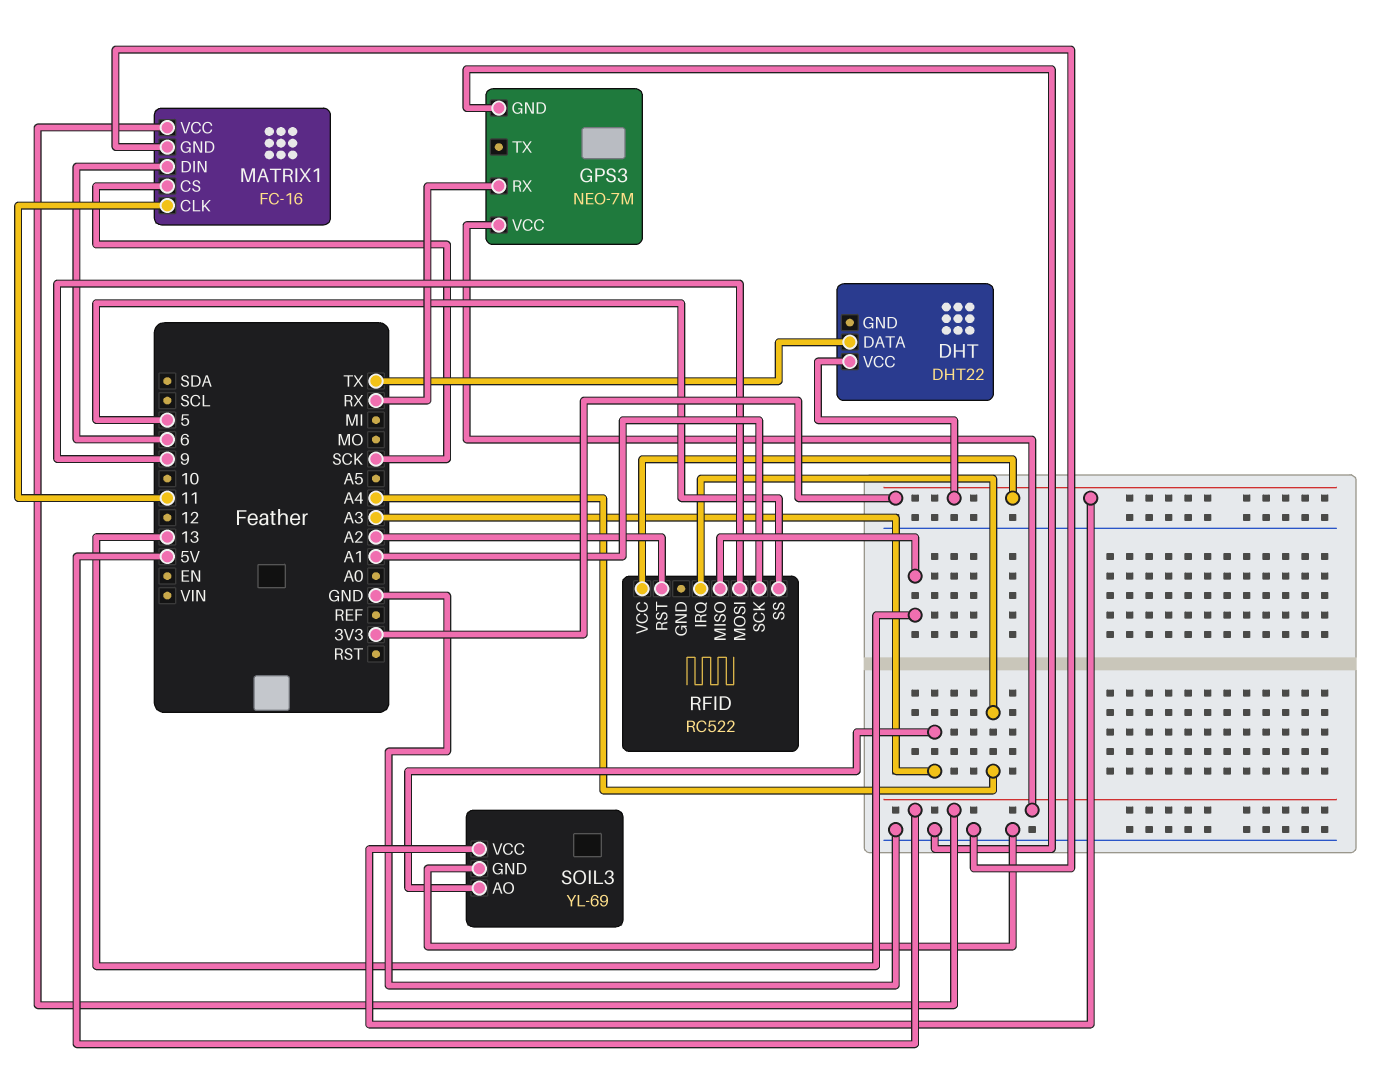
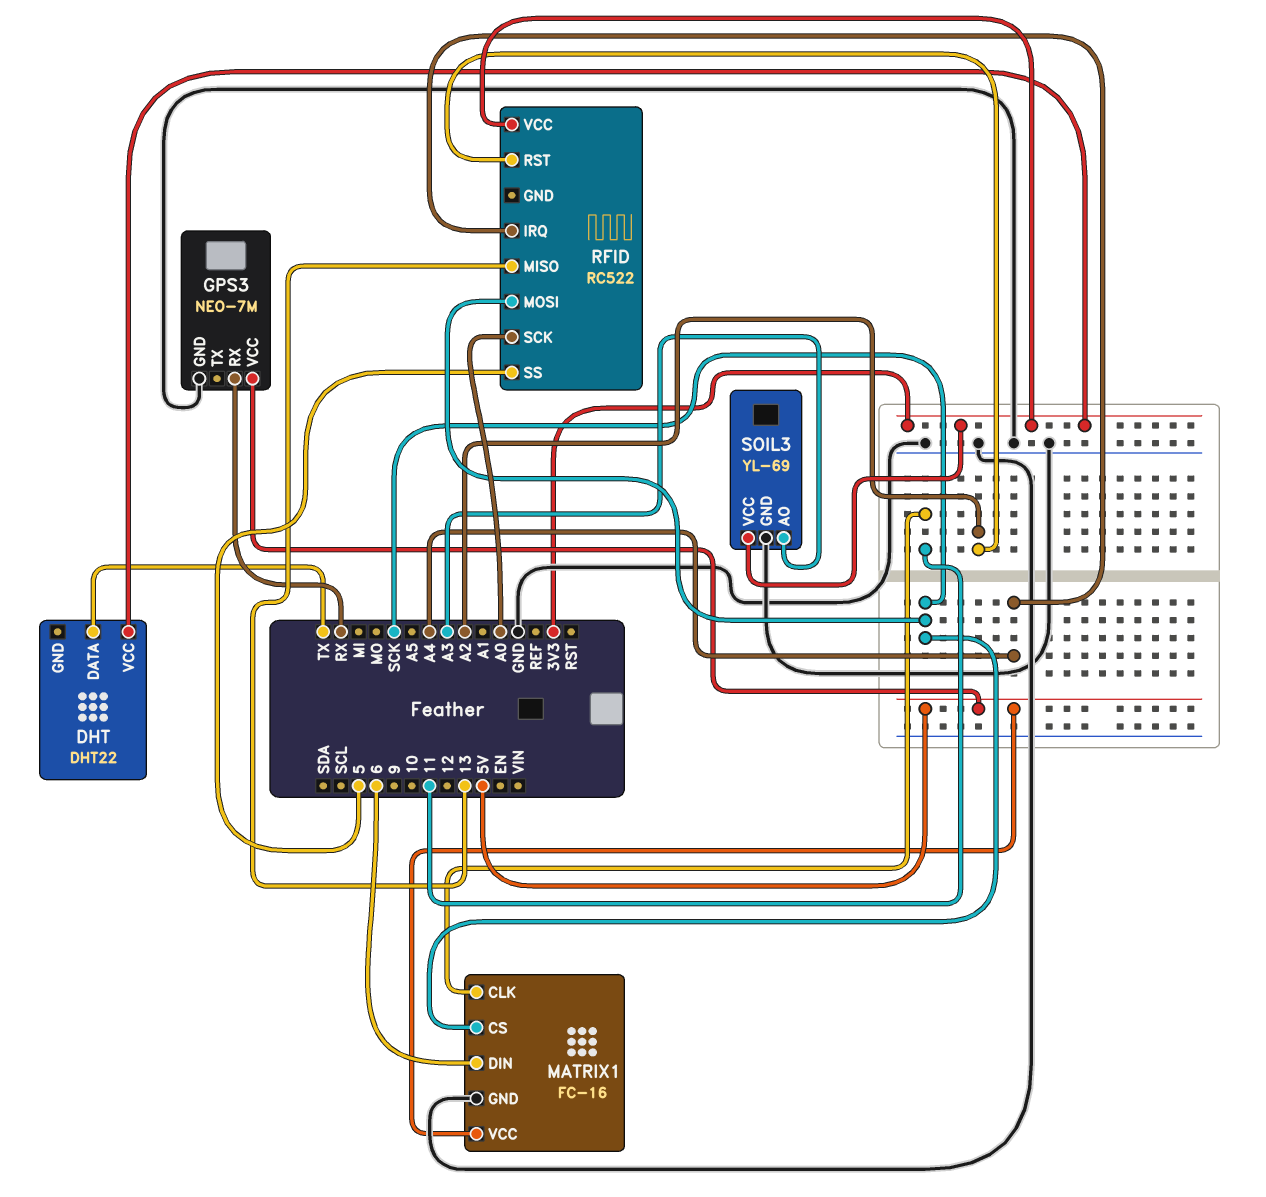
RFID pin MOSI: 9 -> SCK
RFID pin SCK: A1 -> A0

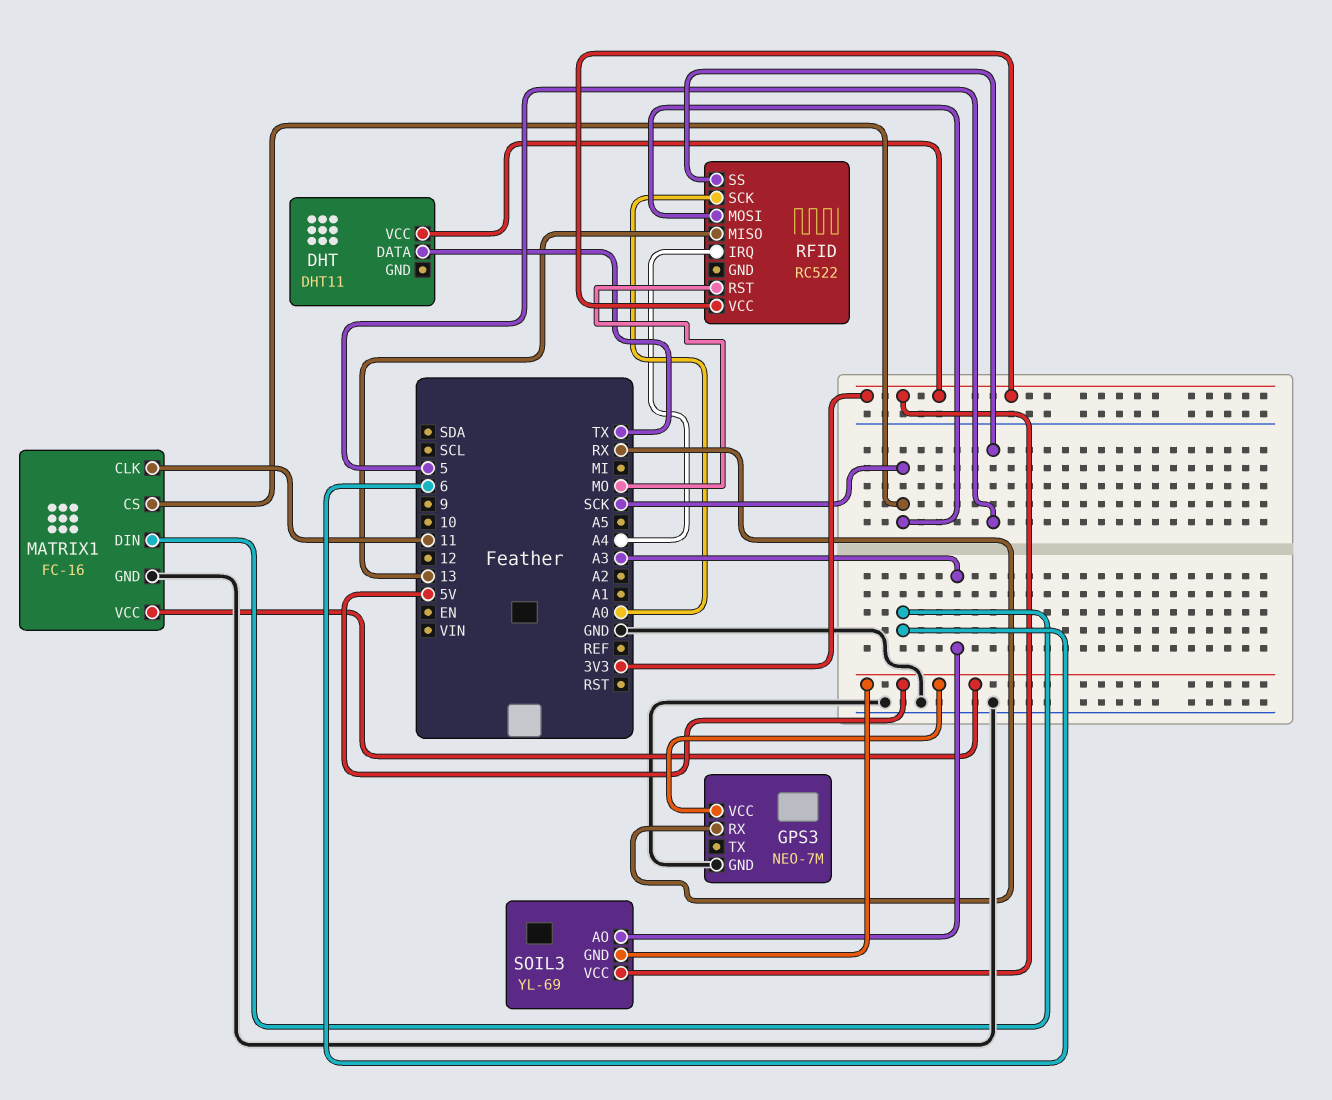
DHT: DHT22 -> DHT11
RFID pin RST: A2 -> MO
SOIL3 pin GND: GND -> 5V

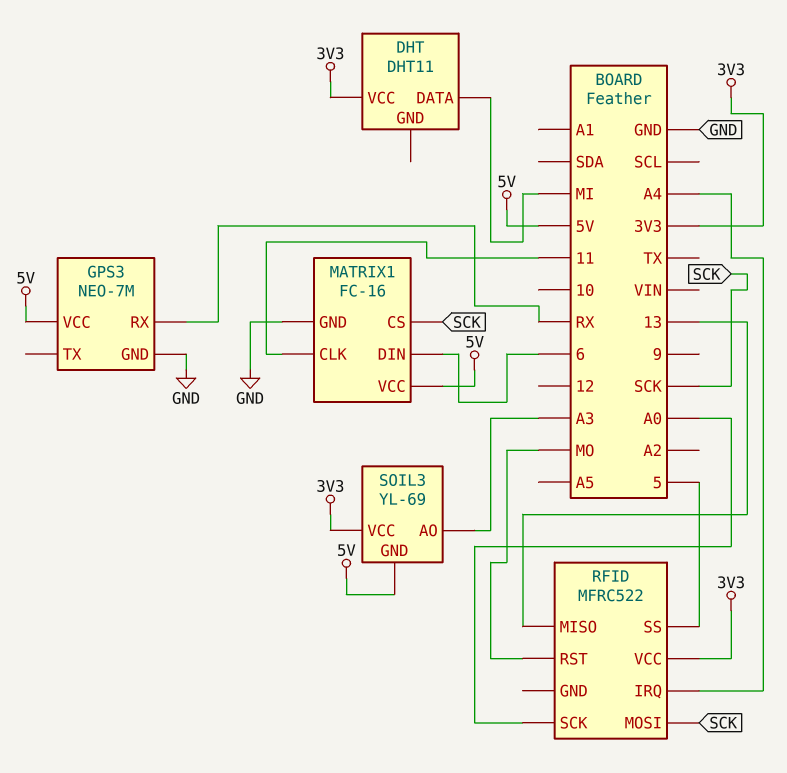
DHT pin DATA: TX -> MI
RFID: RC522 -> MFRC522

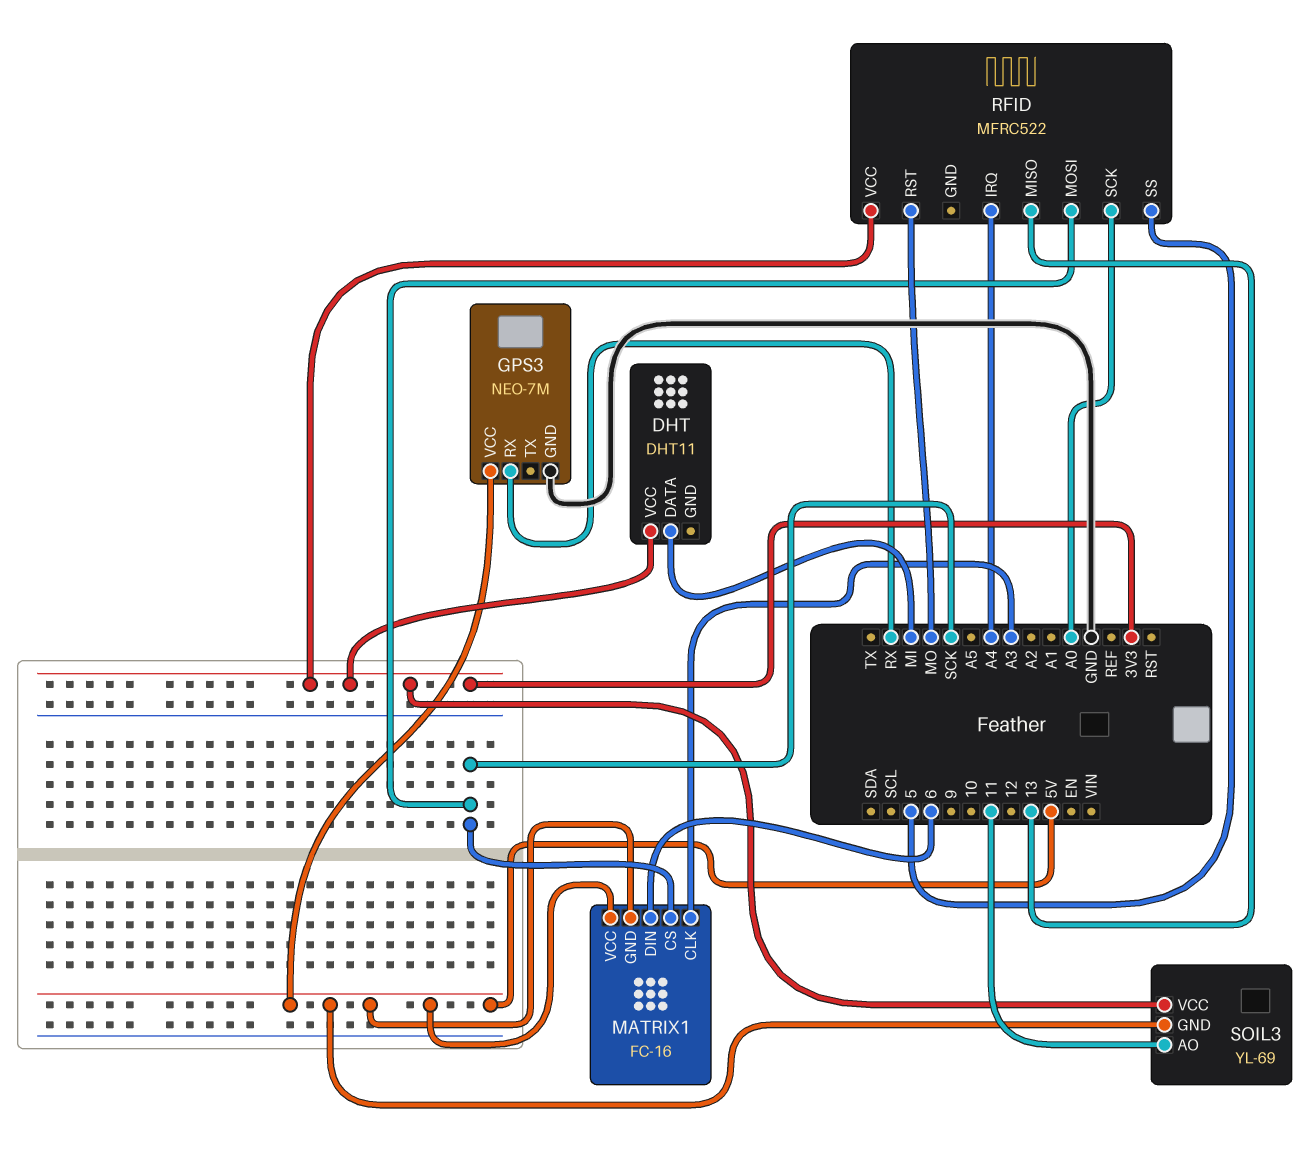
MATRIX1 pin CLK: 11 -> A3
MATRIX1 pin GND: GND -> 5V
SOIL3 pin AO: A3 -> 11

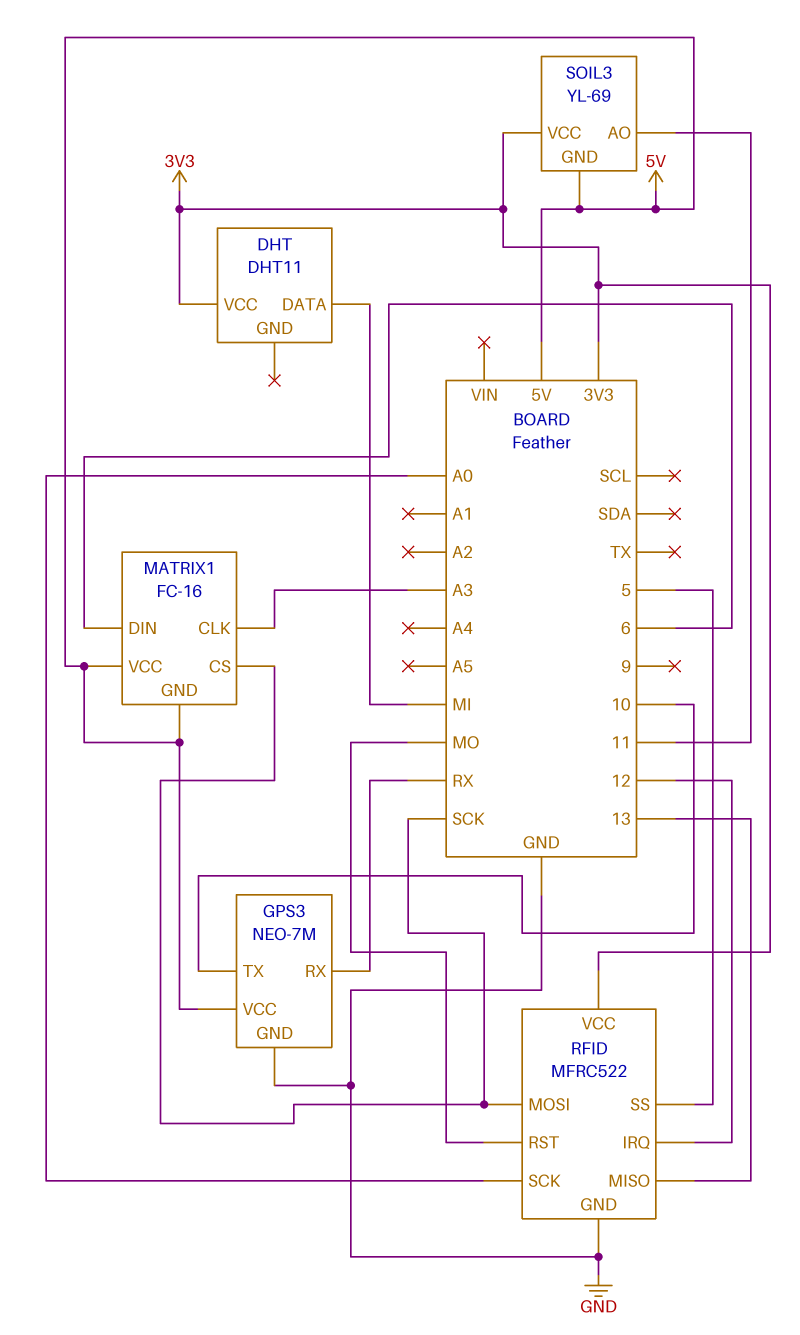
GPS3 pin TX: none -> 10
RFID pin GND: none -> GND
RFID pin IRQ: A4 -> 12

